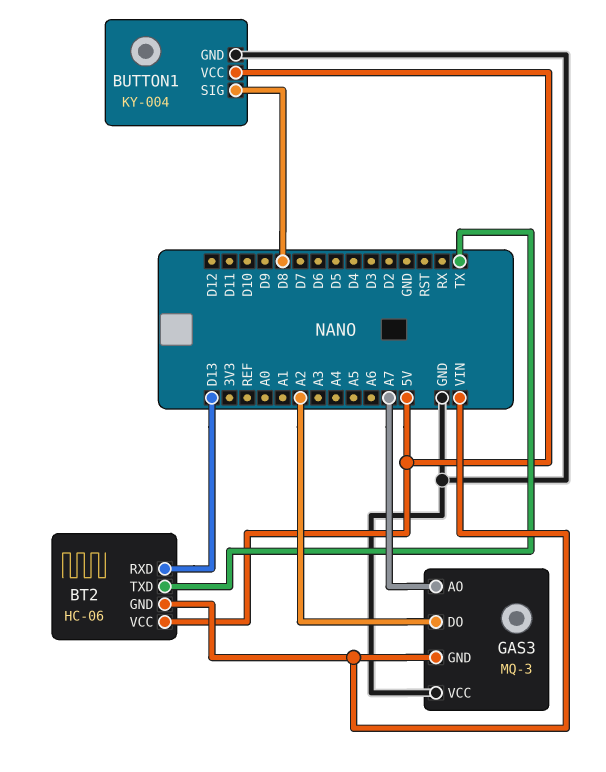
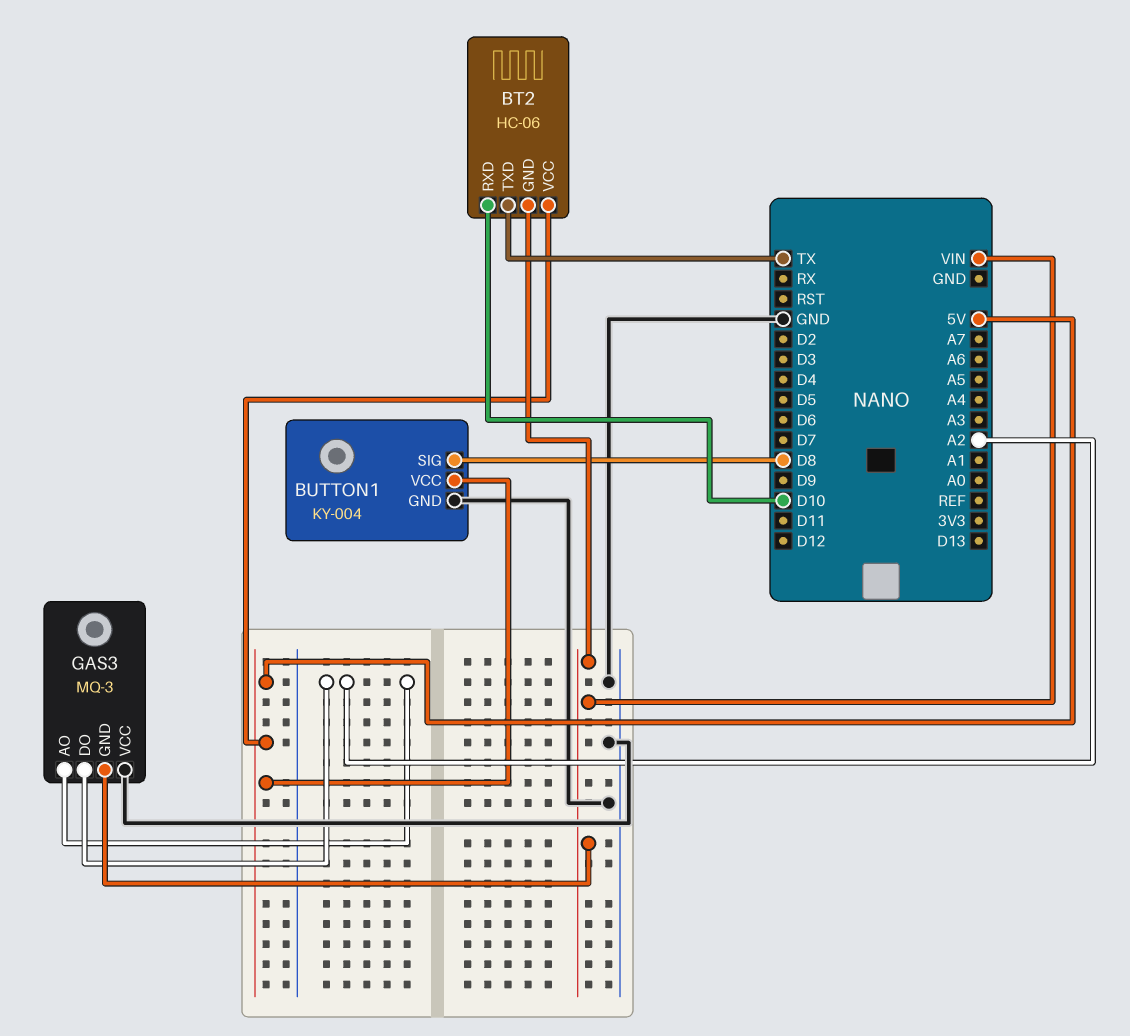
BT2 pin RXD: D13 -> D10
GAS3 pin AO: A7 -> A2

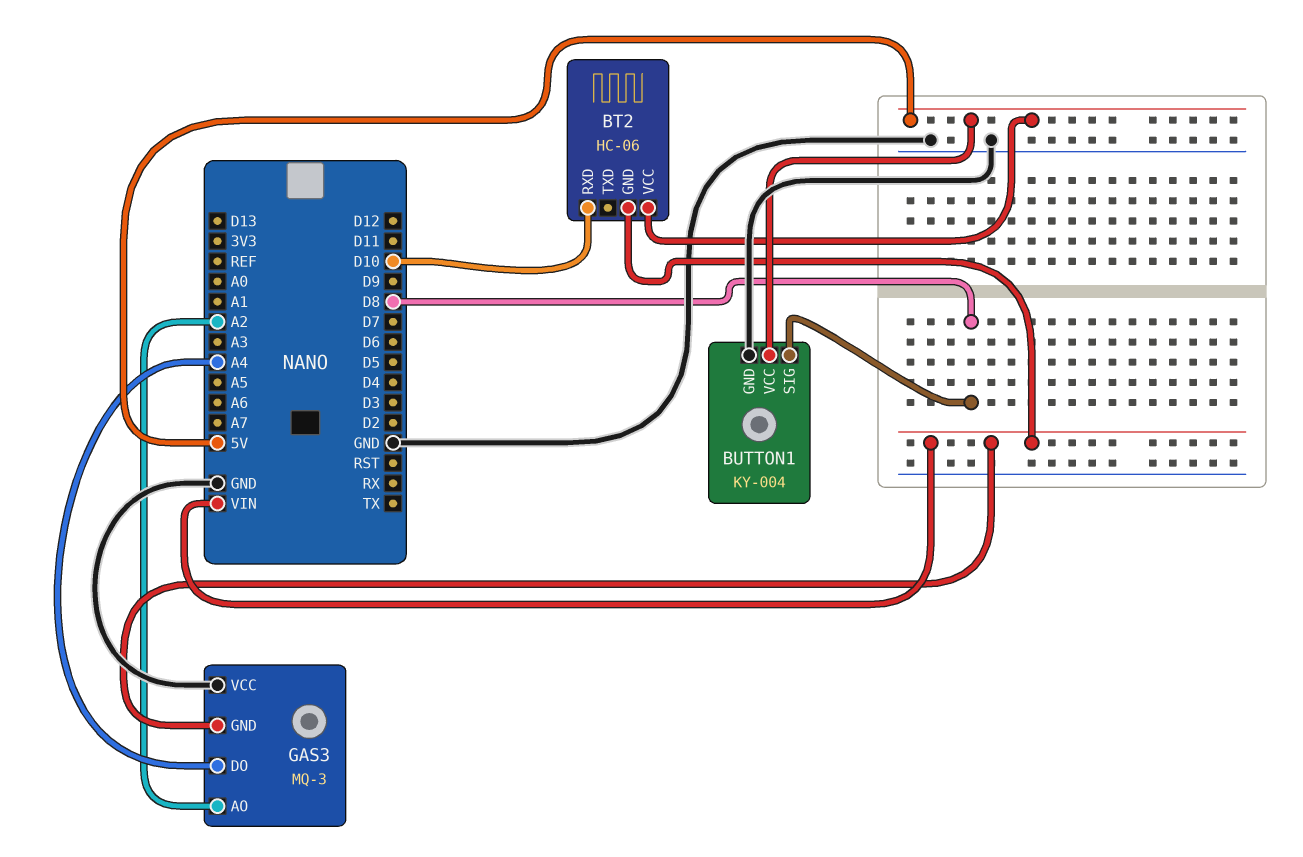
BT2 pin TXD: TX -> none
GAS3 pin DO: A2 -> A4

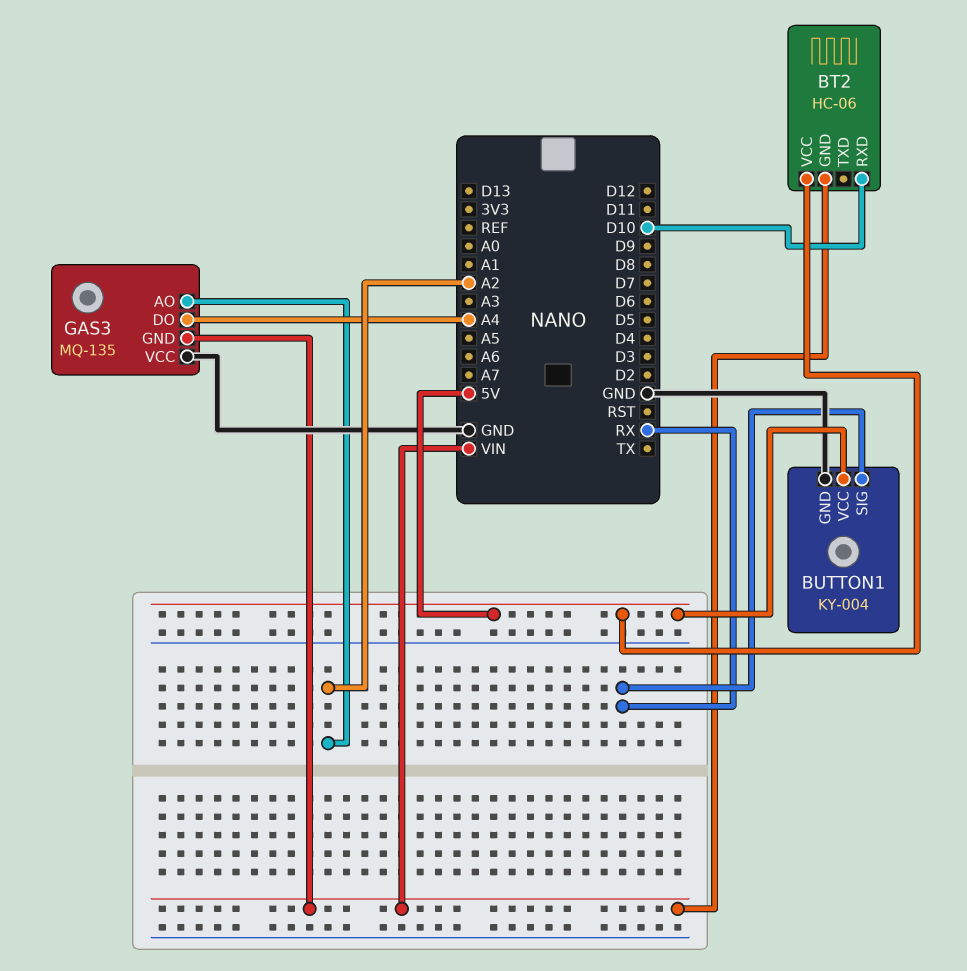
BUTTON1 pin SIG: D8 -> RX
GAS3: MQ-3 -> MQ-135

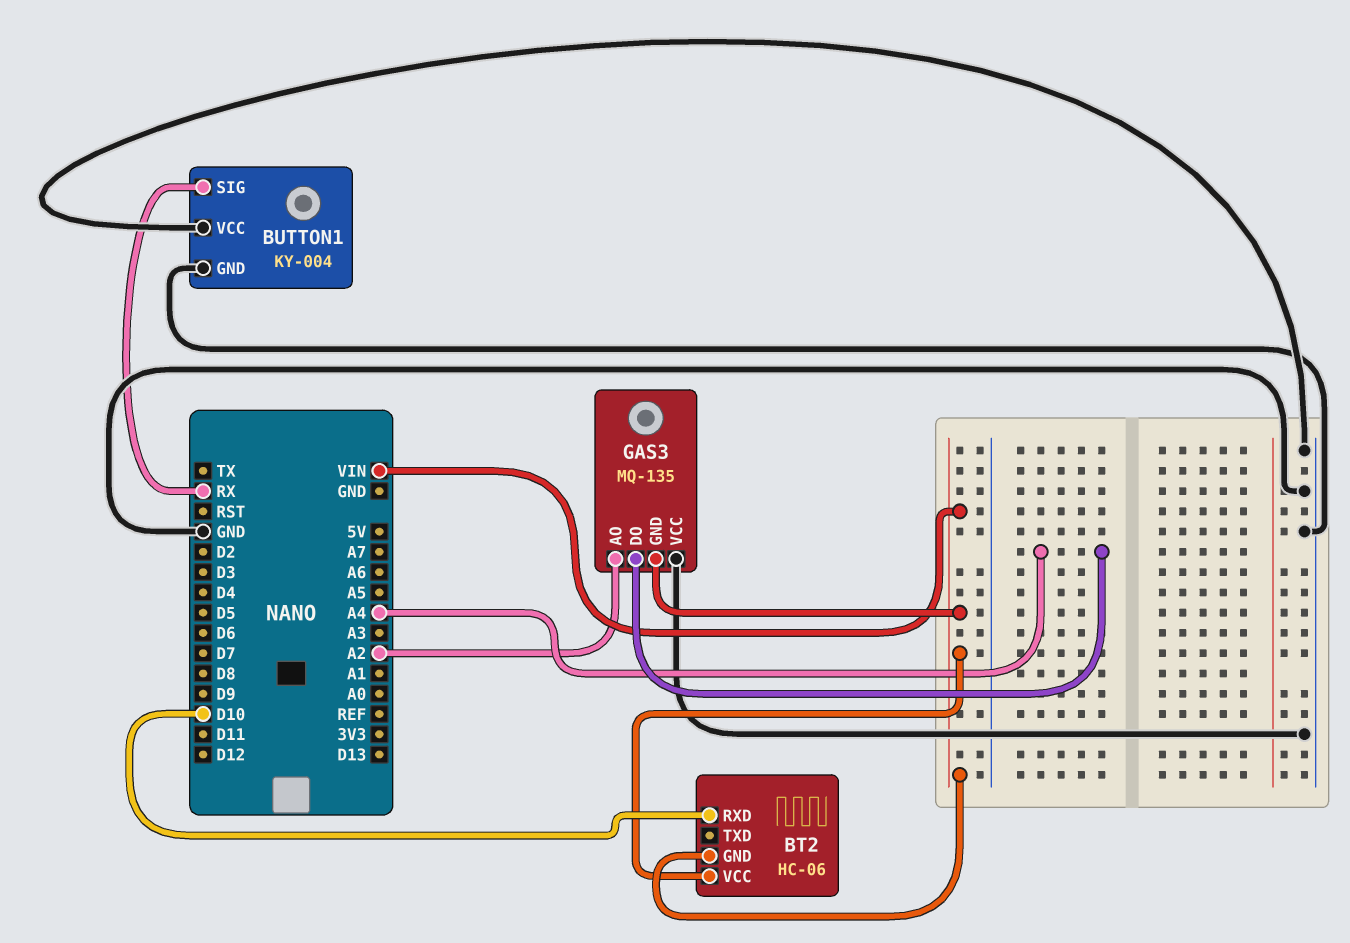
BT2 pin VCC: 5V -> VIN
BUTTON1 pin VCC: 5V -> GND

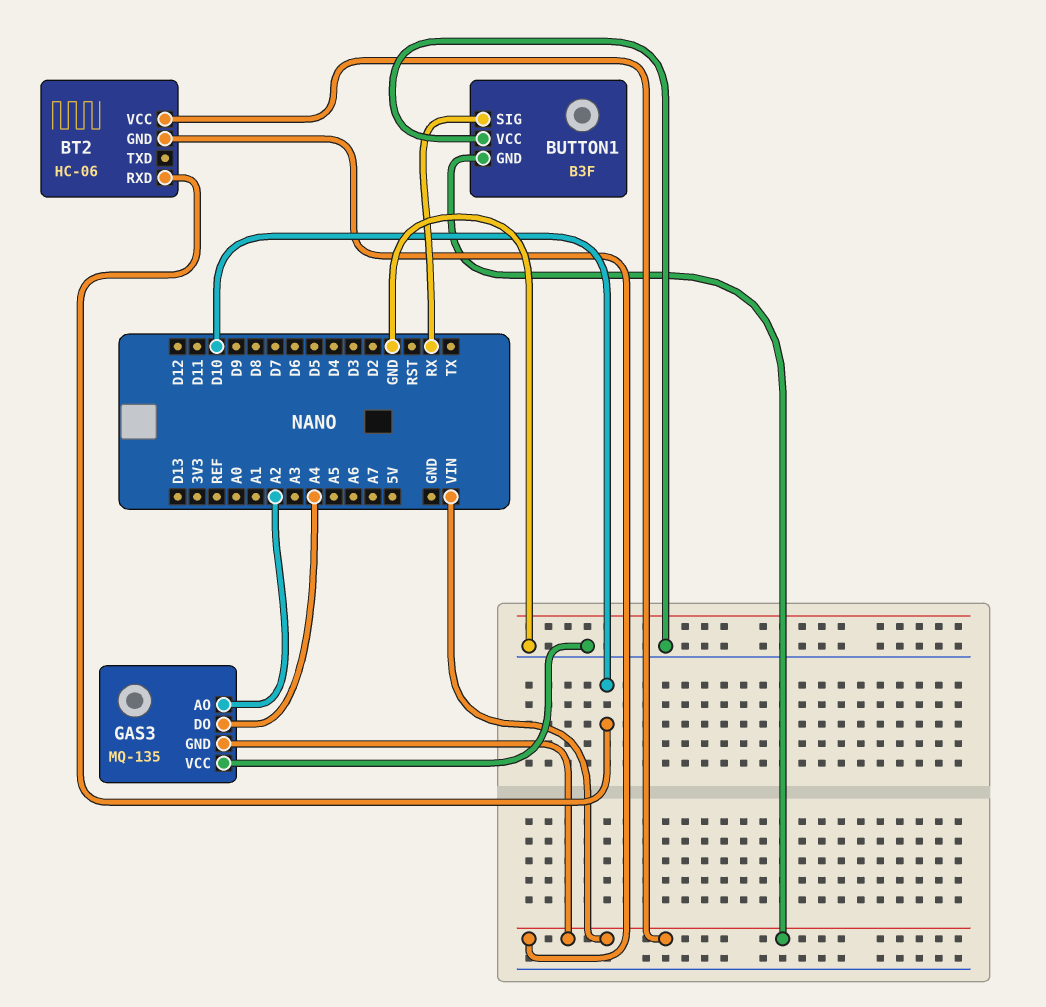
BUTTON1: KY-004 -> B3F
BUTTON1 pin GND: GND -> VIN

